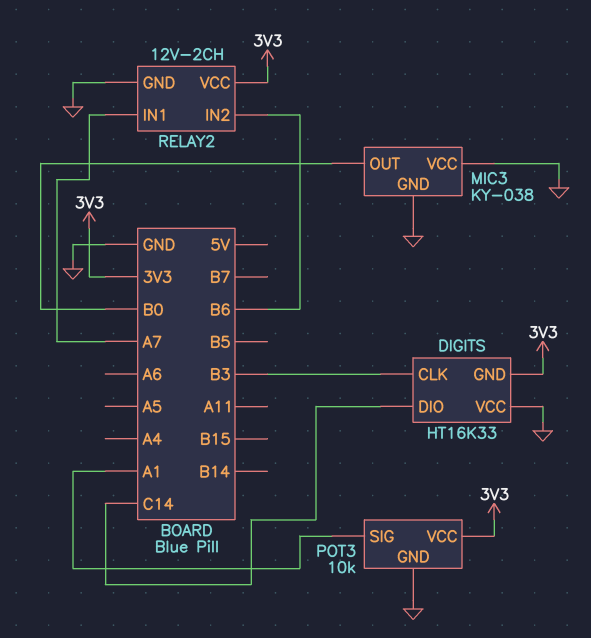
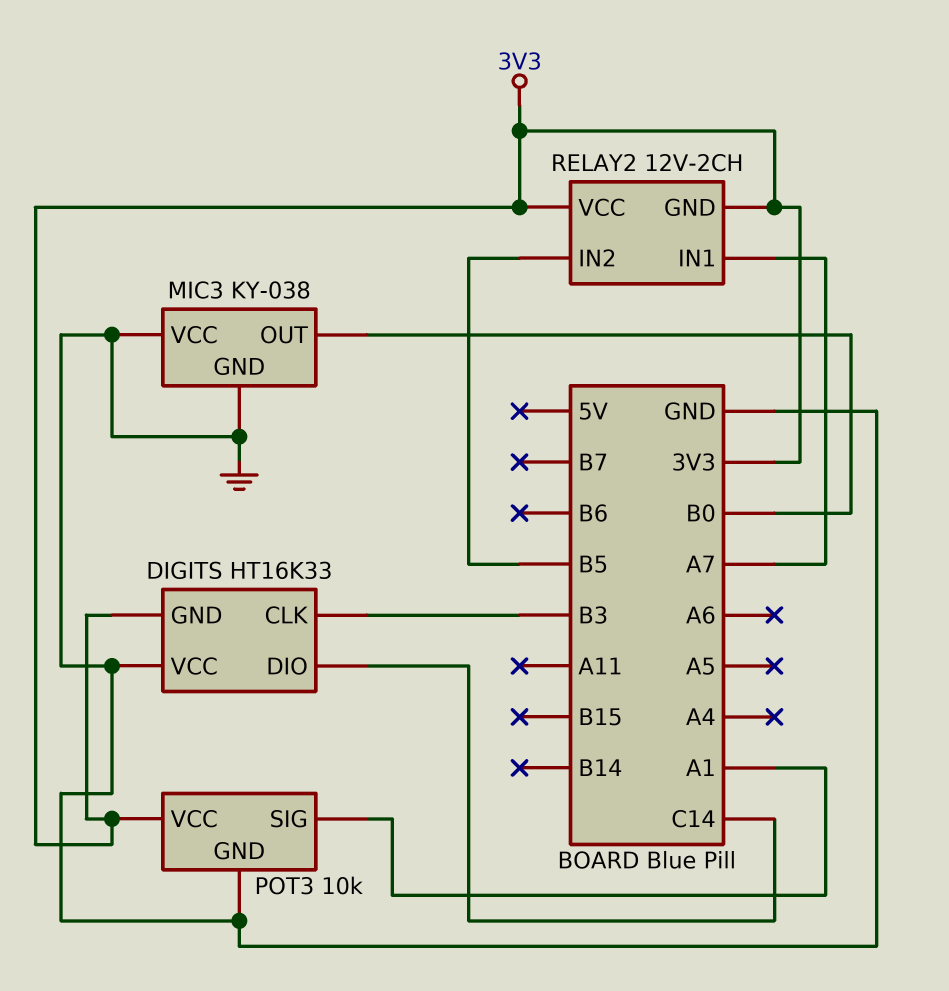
RELAY2 pin GND: GND -> 3V3
RELAY2 pin IN2: B6 -> B5

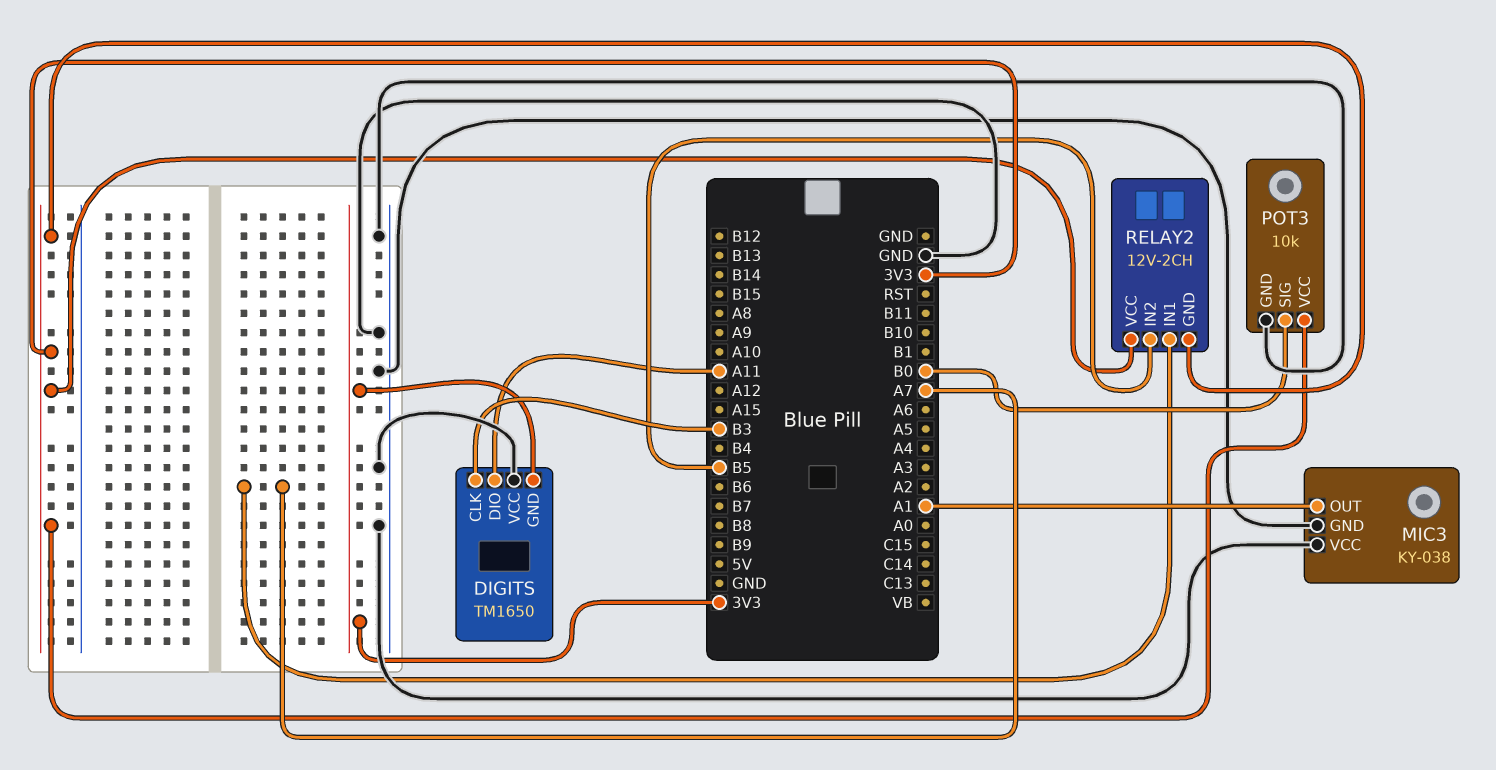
DIGITS: HT16K33 -> TM1650
DIGITS pin DIO: C14 -> A11
MIC3 pin OUT: B0 -> A1
POT3 pin SIG: A1 -> B0

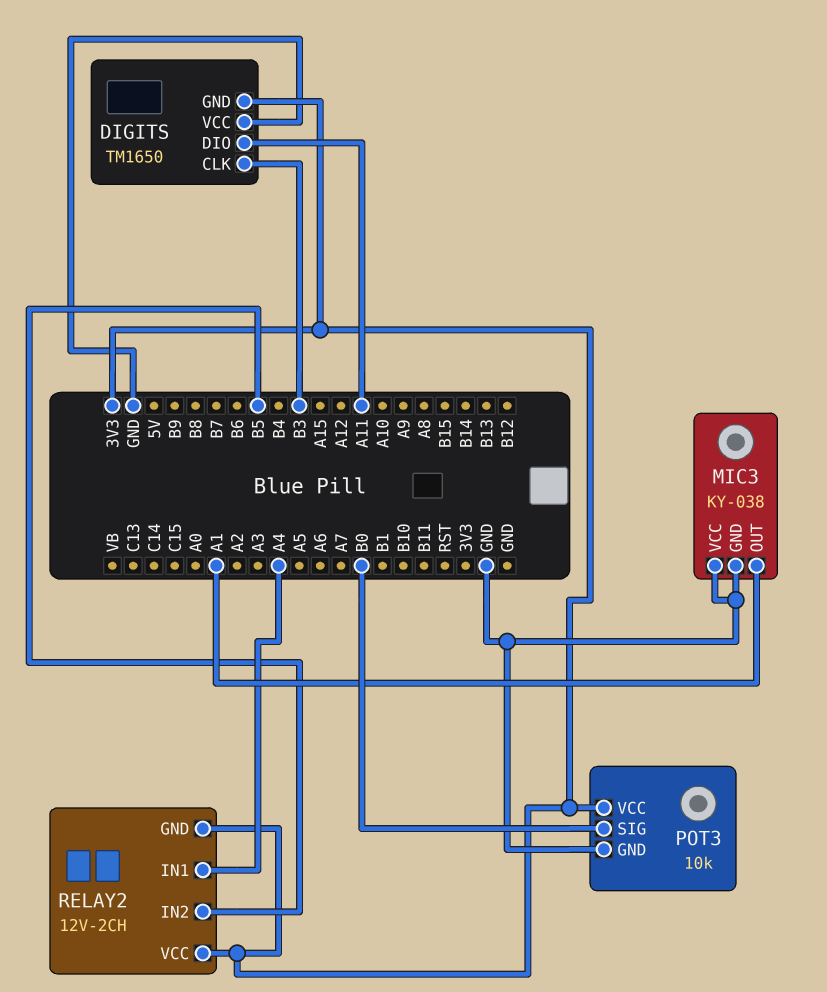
RELAY2 pin IN1: A7 -> A4

